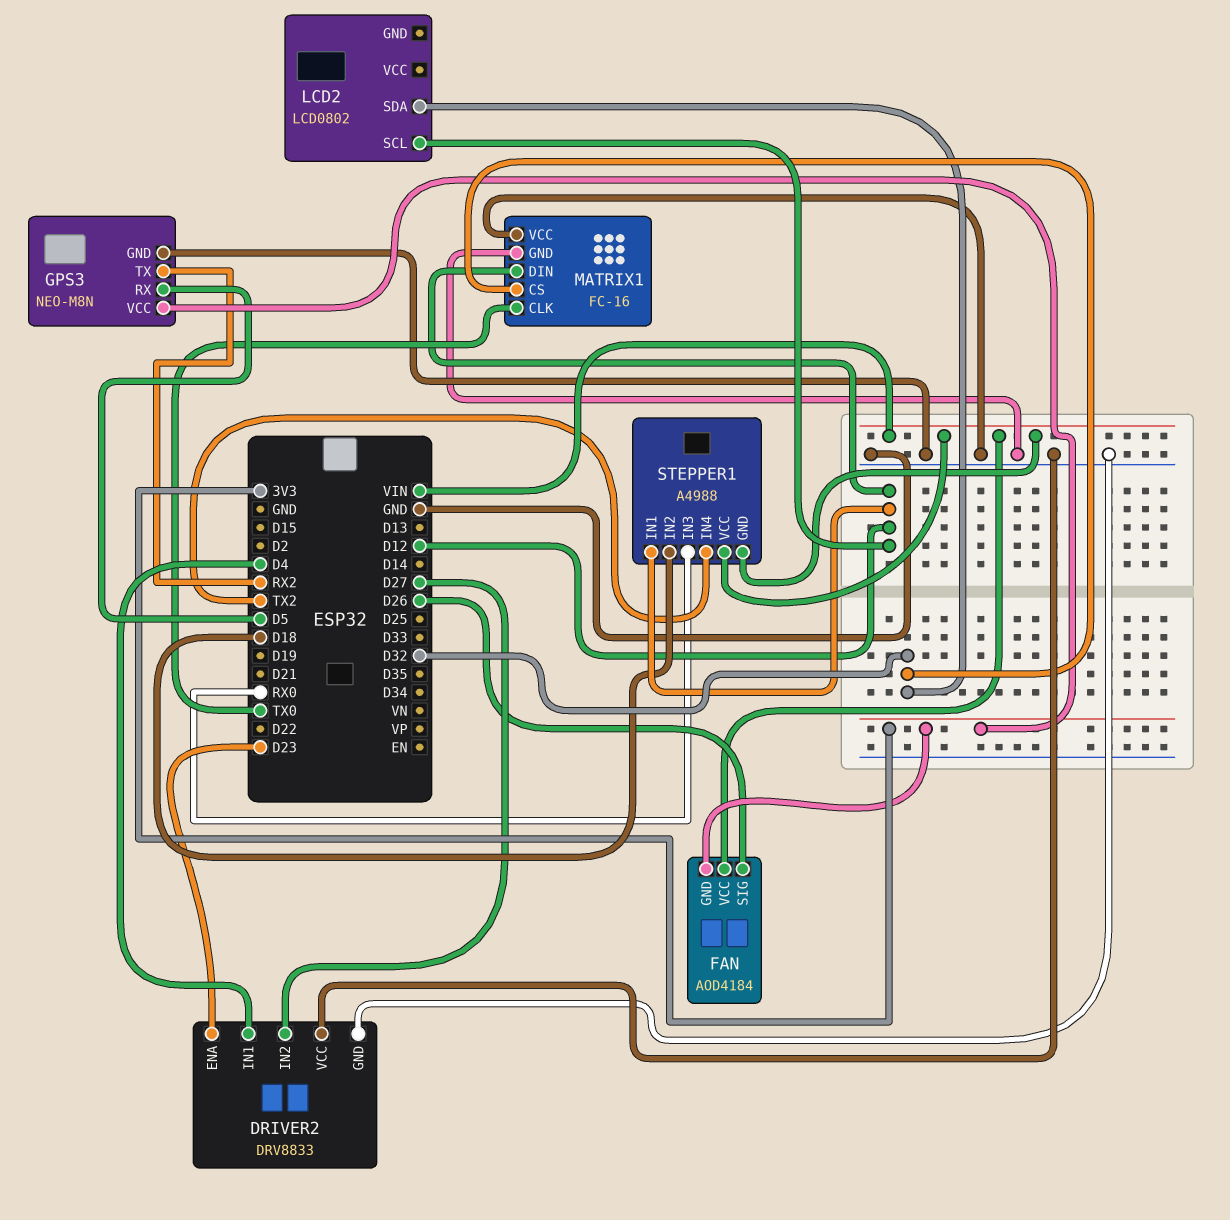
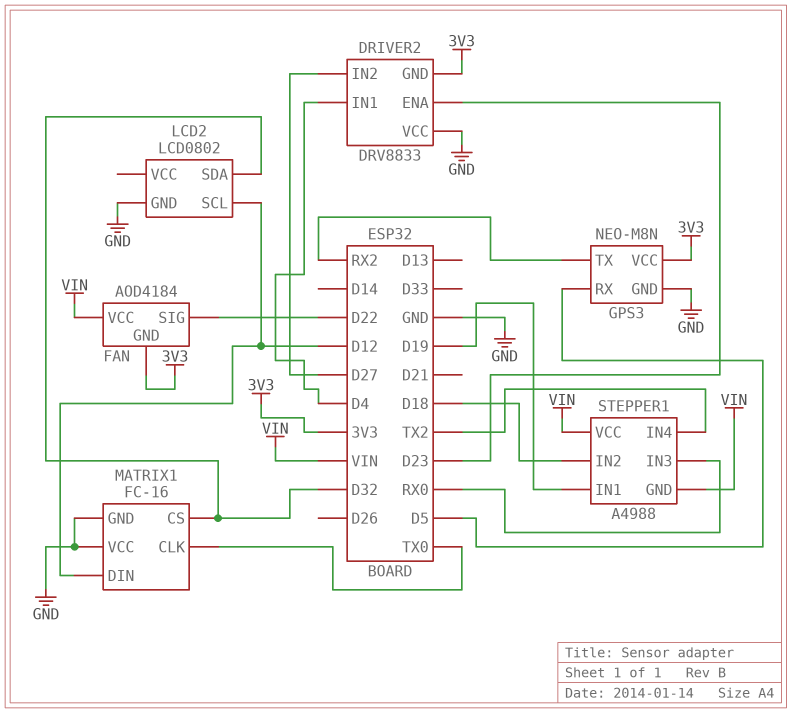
DRIVER2 pin GND: GND -> 3V3
FAN pin SIG: D26 -> D22
LCD2 pin GND: none -> GND
STEPPER1 pin IN1: D12 -> D19

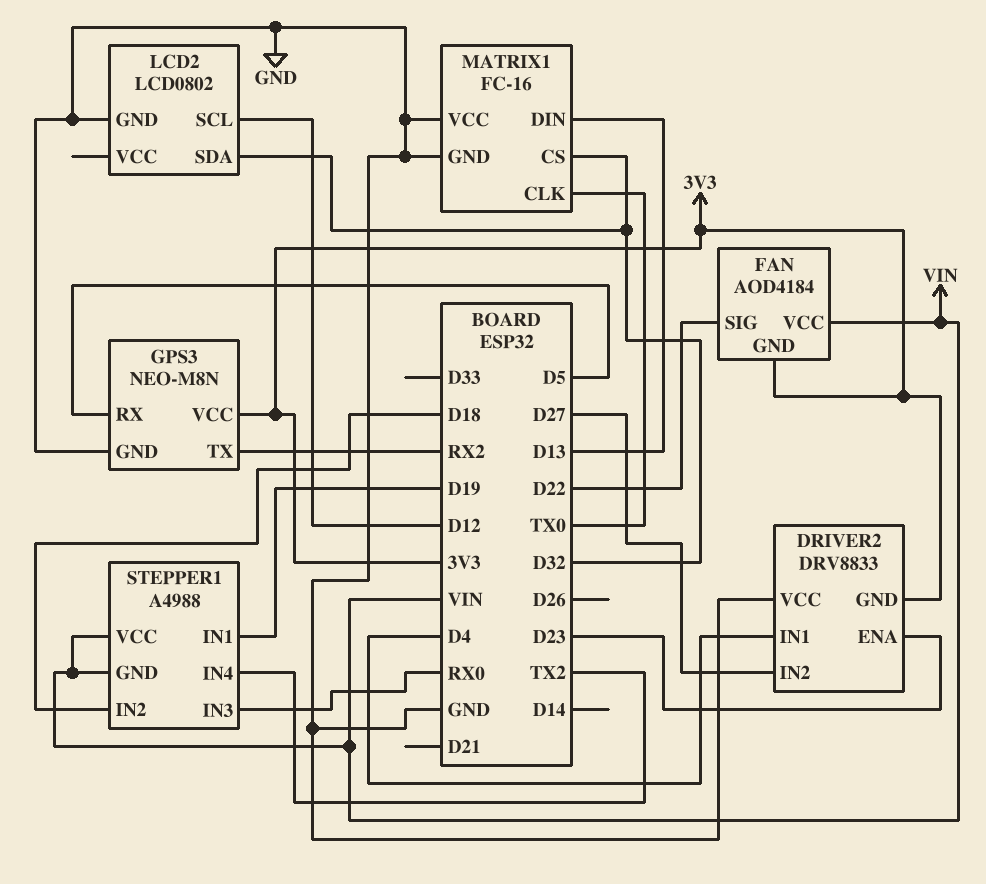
MATRIX1 pin DIN: D12 -> D13

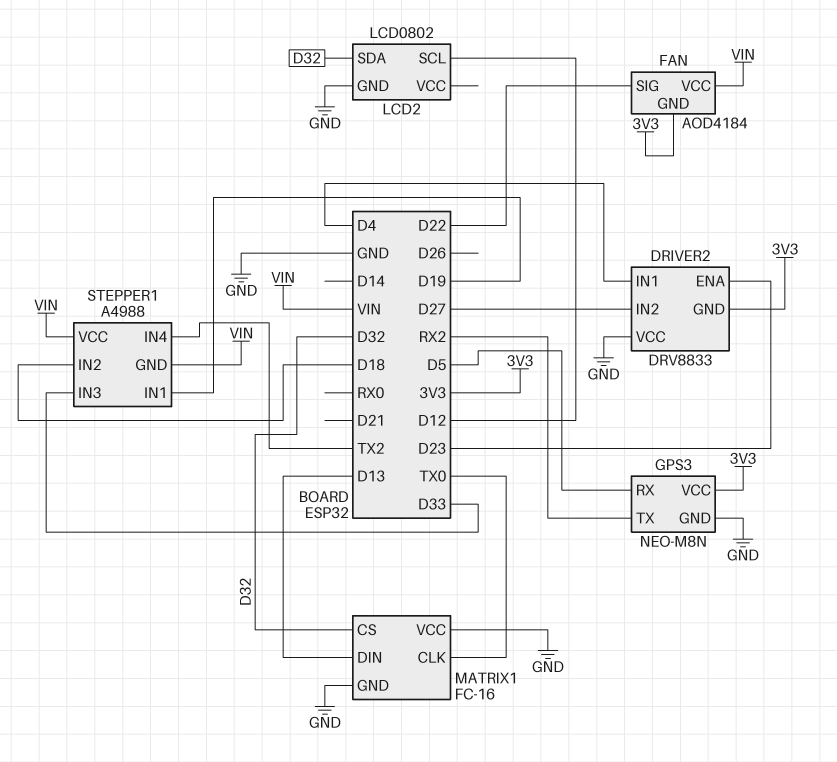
STEPPER1 pin IN3: RX0 -> D33

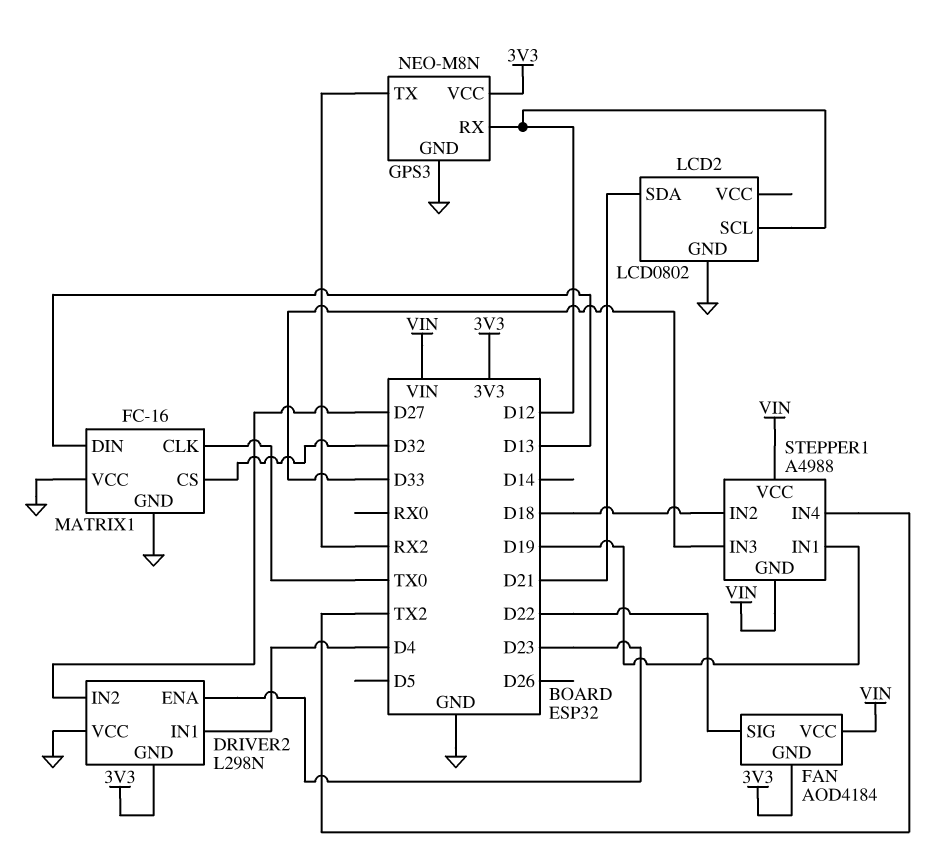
DRIVER2: DRV8833 -> L298N
GPS3 pin RX: D5 -> D12
LCD2 pin SDA: D32 -> D21

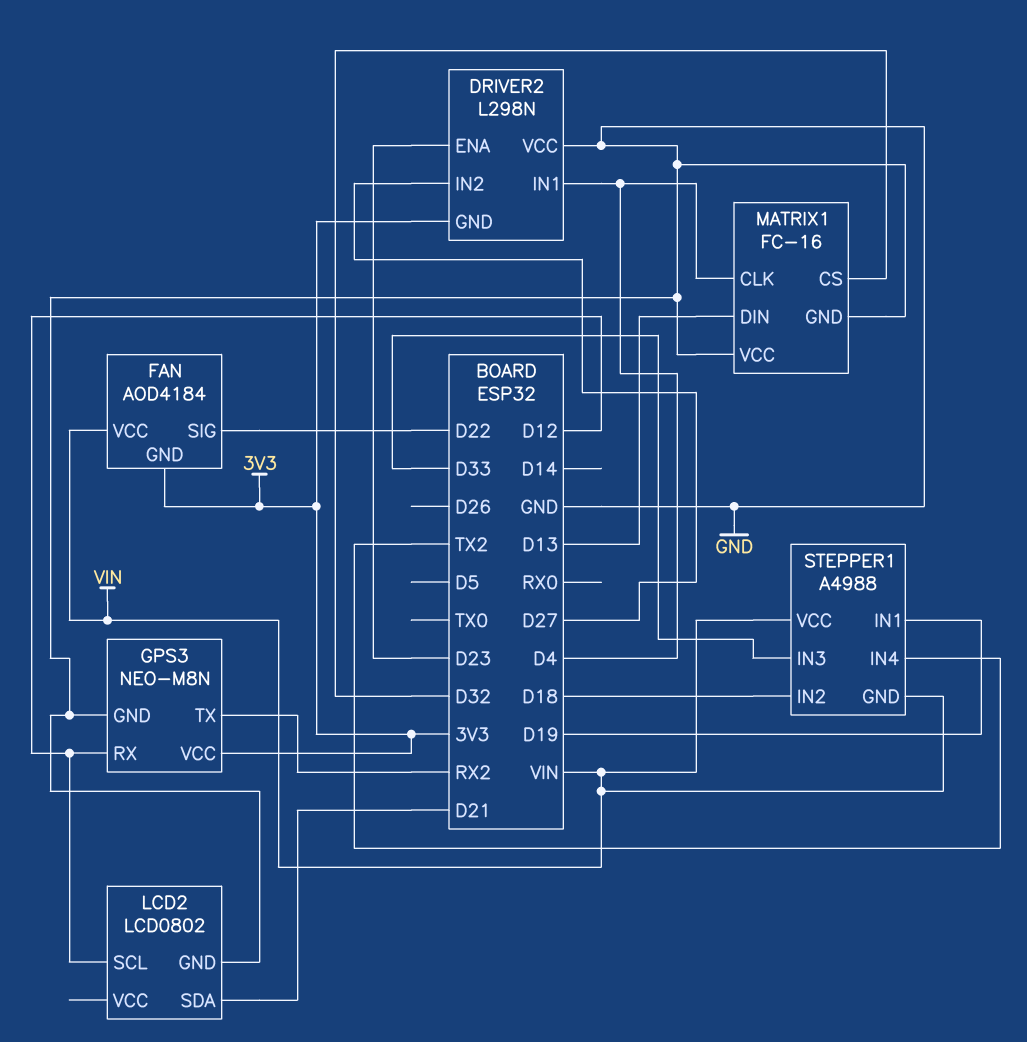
MATRIX1 pin CLK: TX0 -> D4

